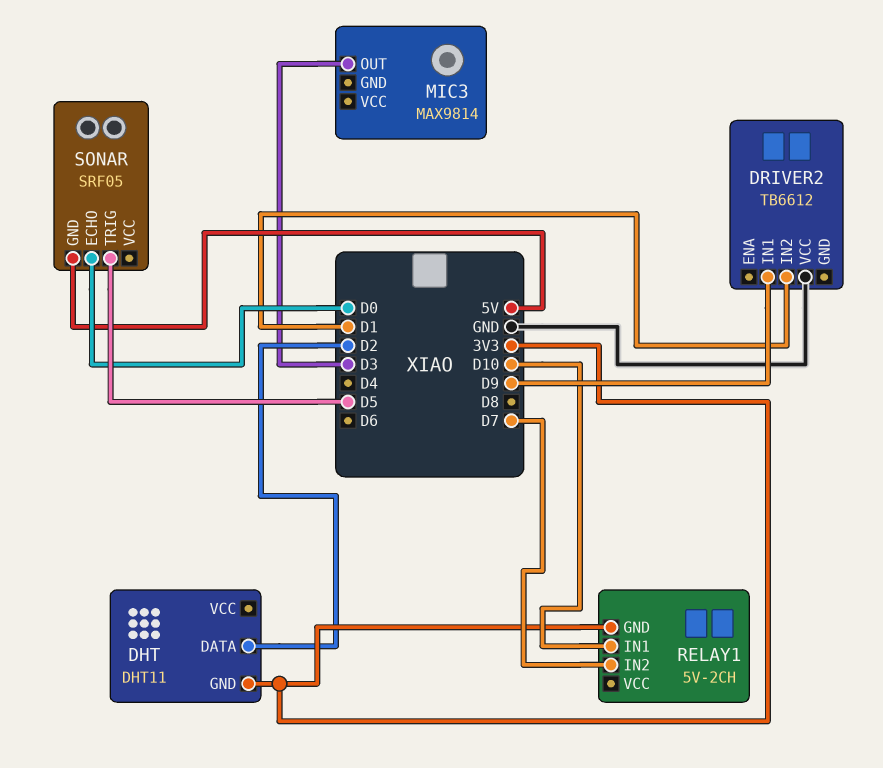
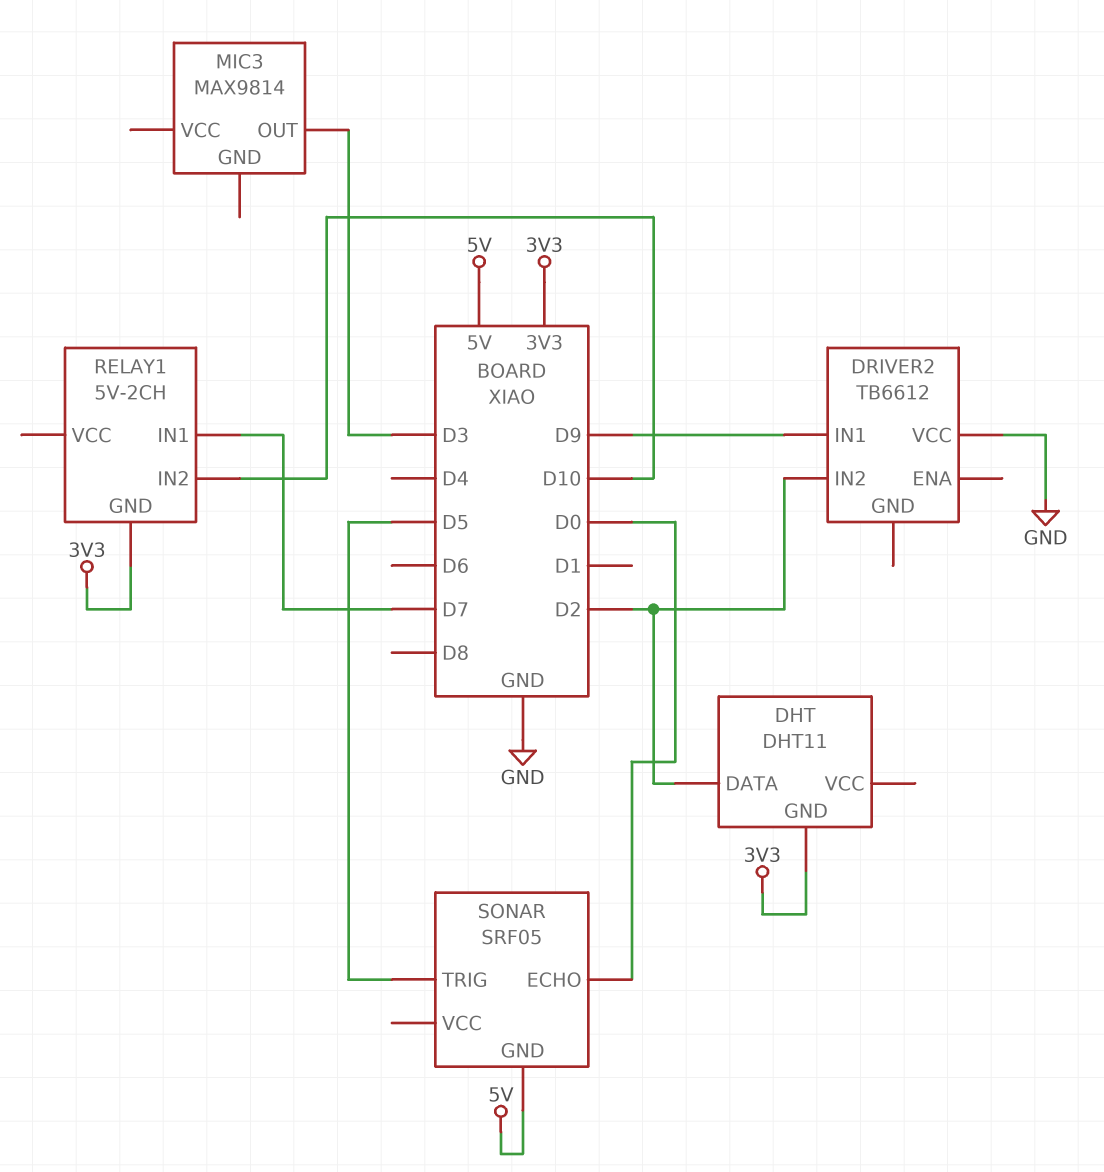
DRIVER2 pin IN2: D1 -> D2
RELAY1 pin IN1: D10 -> D7
RELAY1 pin IN2: D7 -> D10

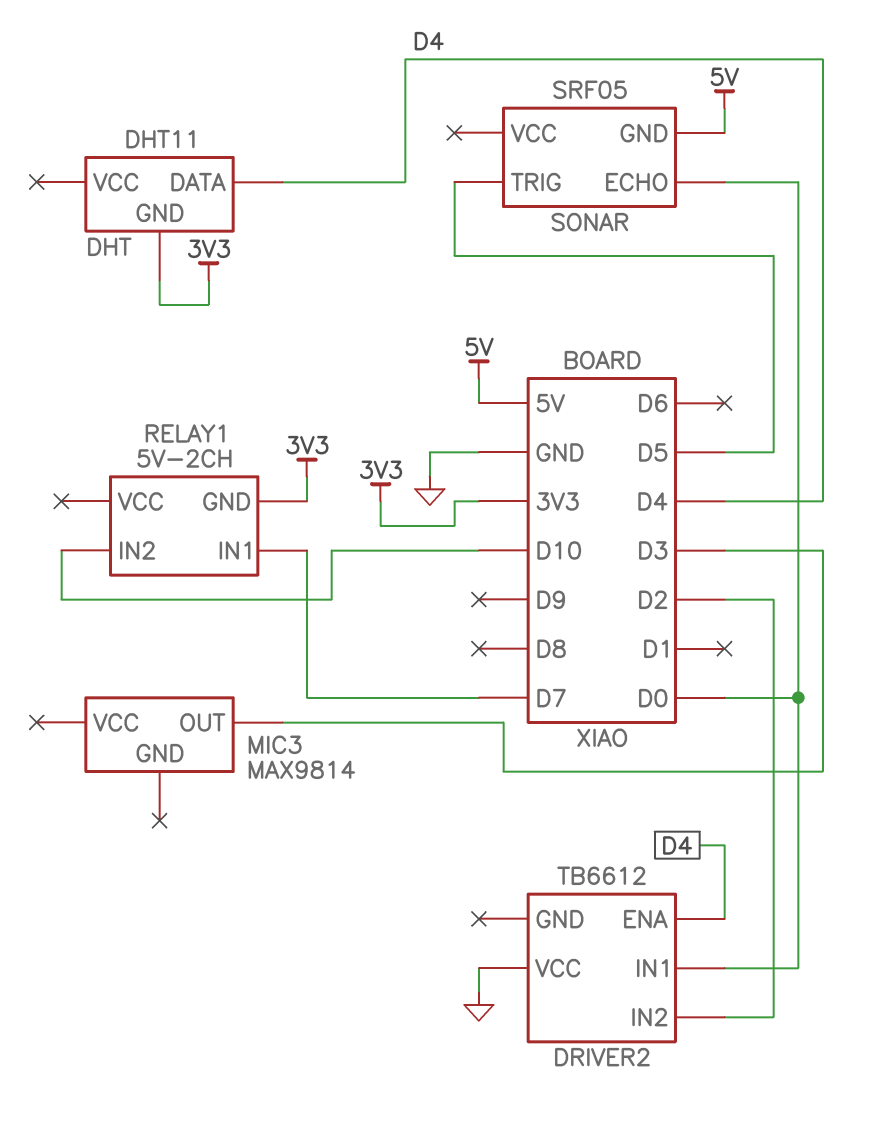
DHT pin DATA: D2 -> D4
DRIVER2 pin ENA: none -> D4
DRIVER2 pin IN1: D9 -> D0

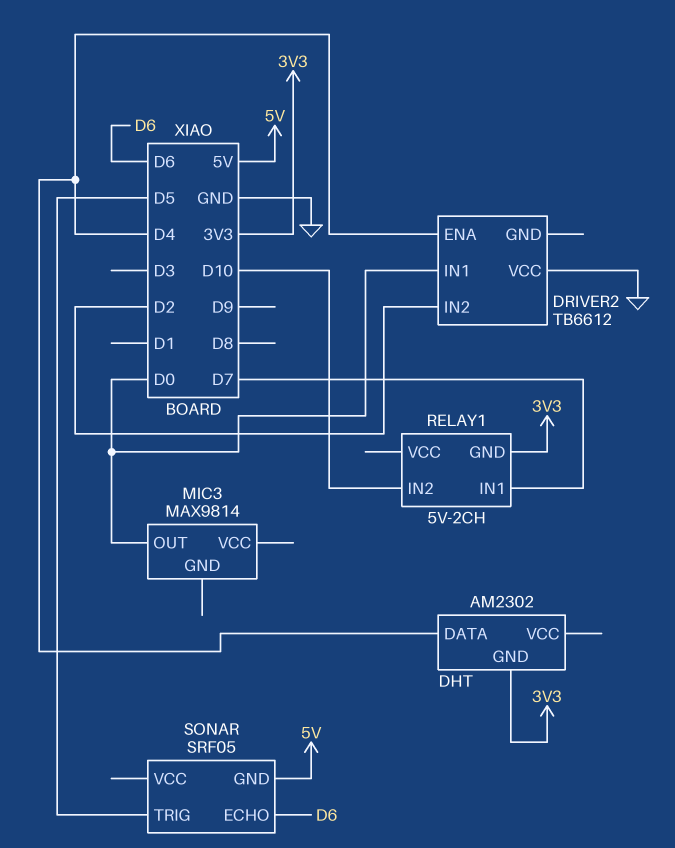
DHT: DHT11 -> AM2302
MIC3 pin OUT: D3 -> D0
SONAR pin ECHO: D0 -> D6

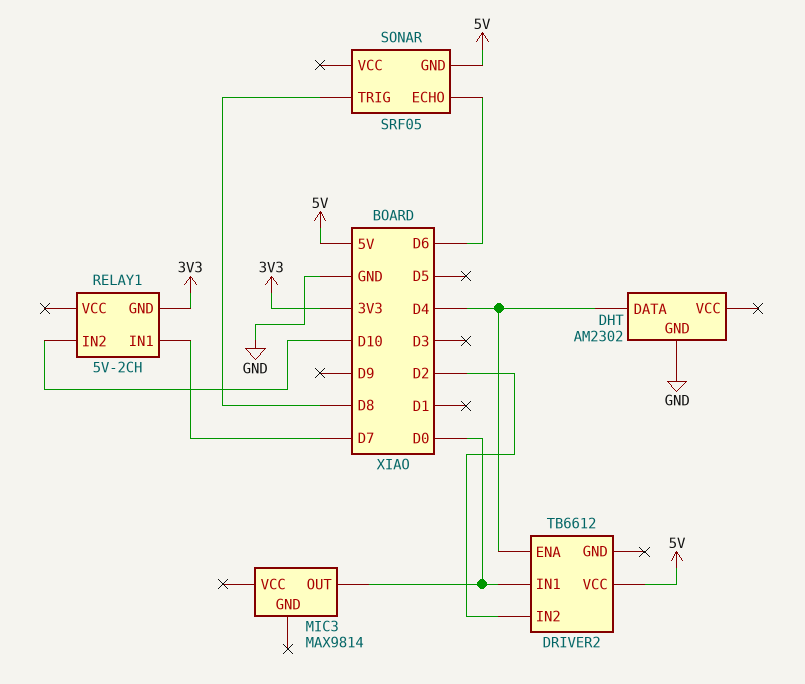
DHT pin GND: 3V3 -> GND
DRIVER2 pin VCC: GND -> 5V
SONAR pin TRIG: D5 -> D8

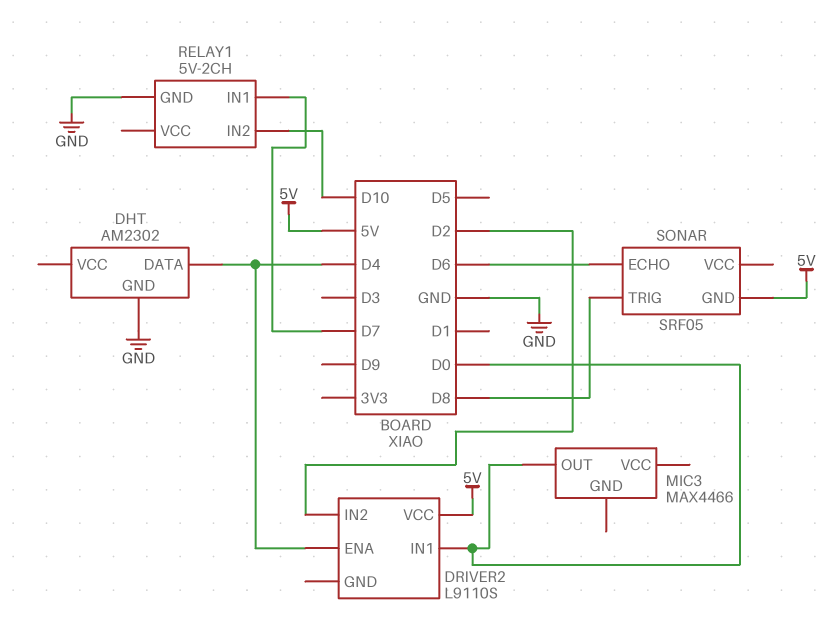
DRIVER2: TB6612 -> L9110S
MIC3: MAX9814 -> MAX4466
RELAY1 pin GND: 3V3 -> GND

